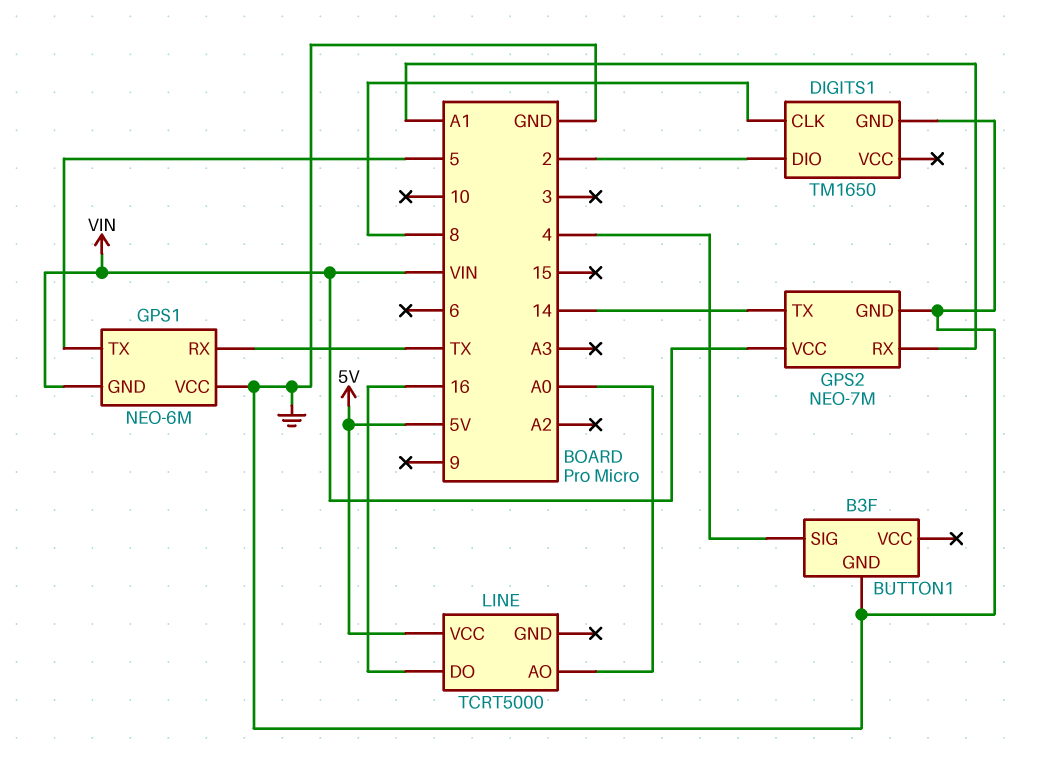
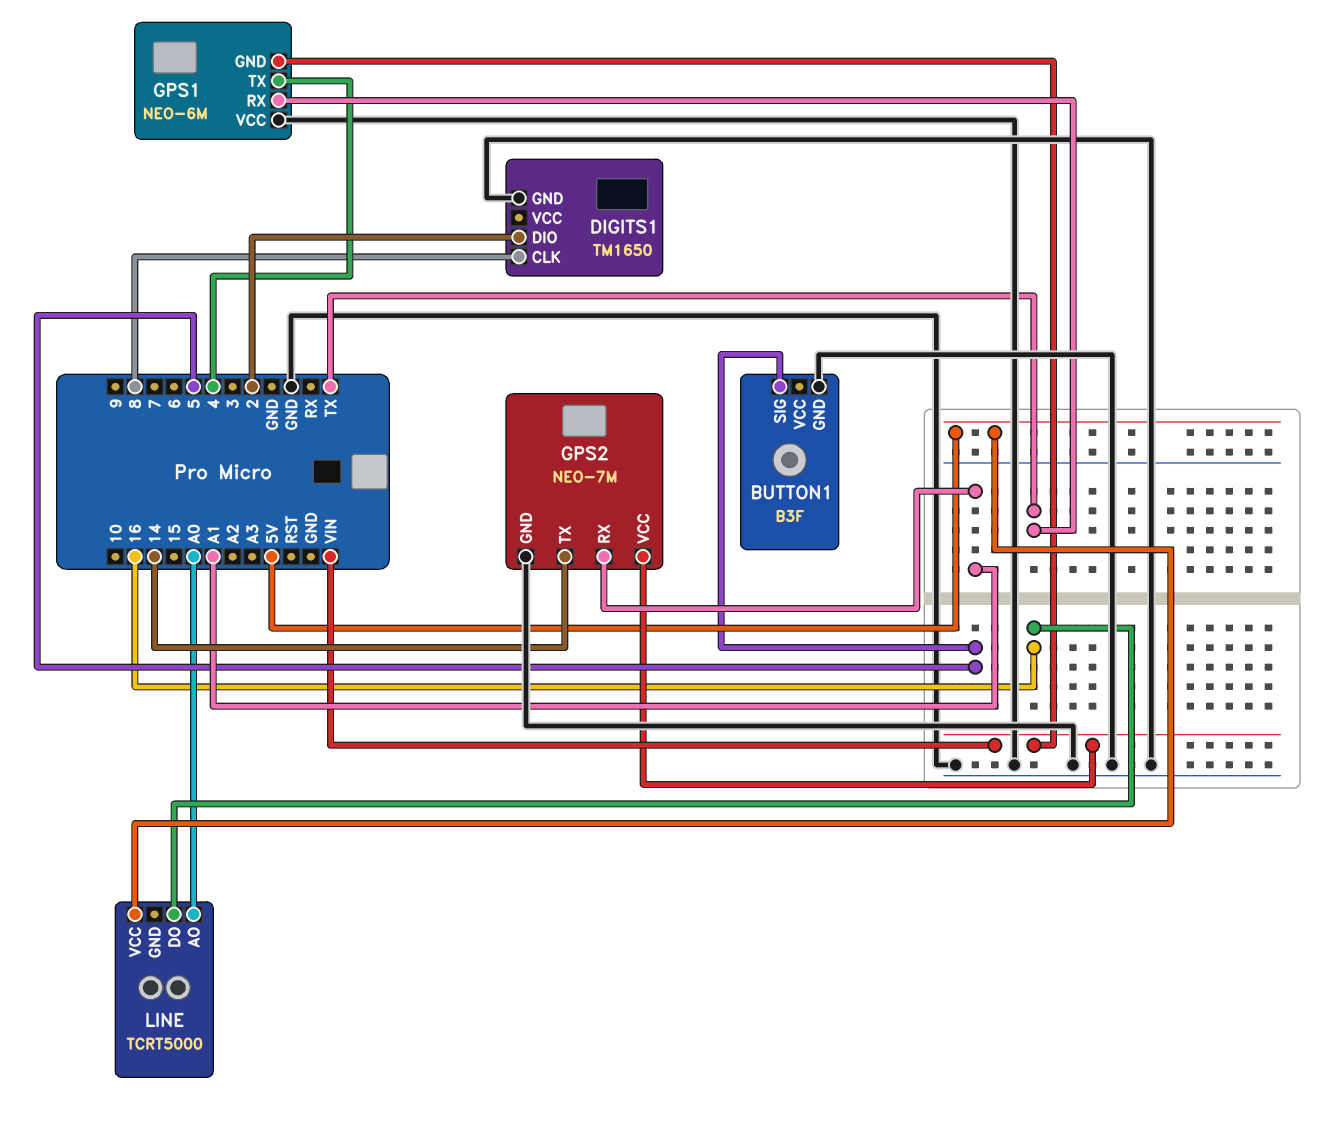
BUTTON1 pin SIG: 4 -> 5
GPS1 pin TX: 5 -> 4

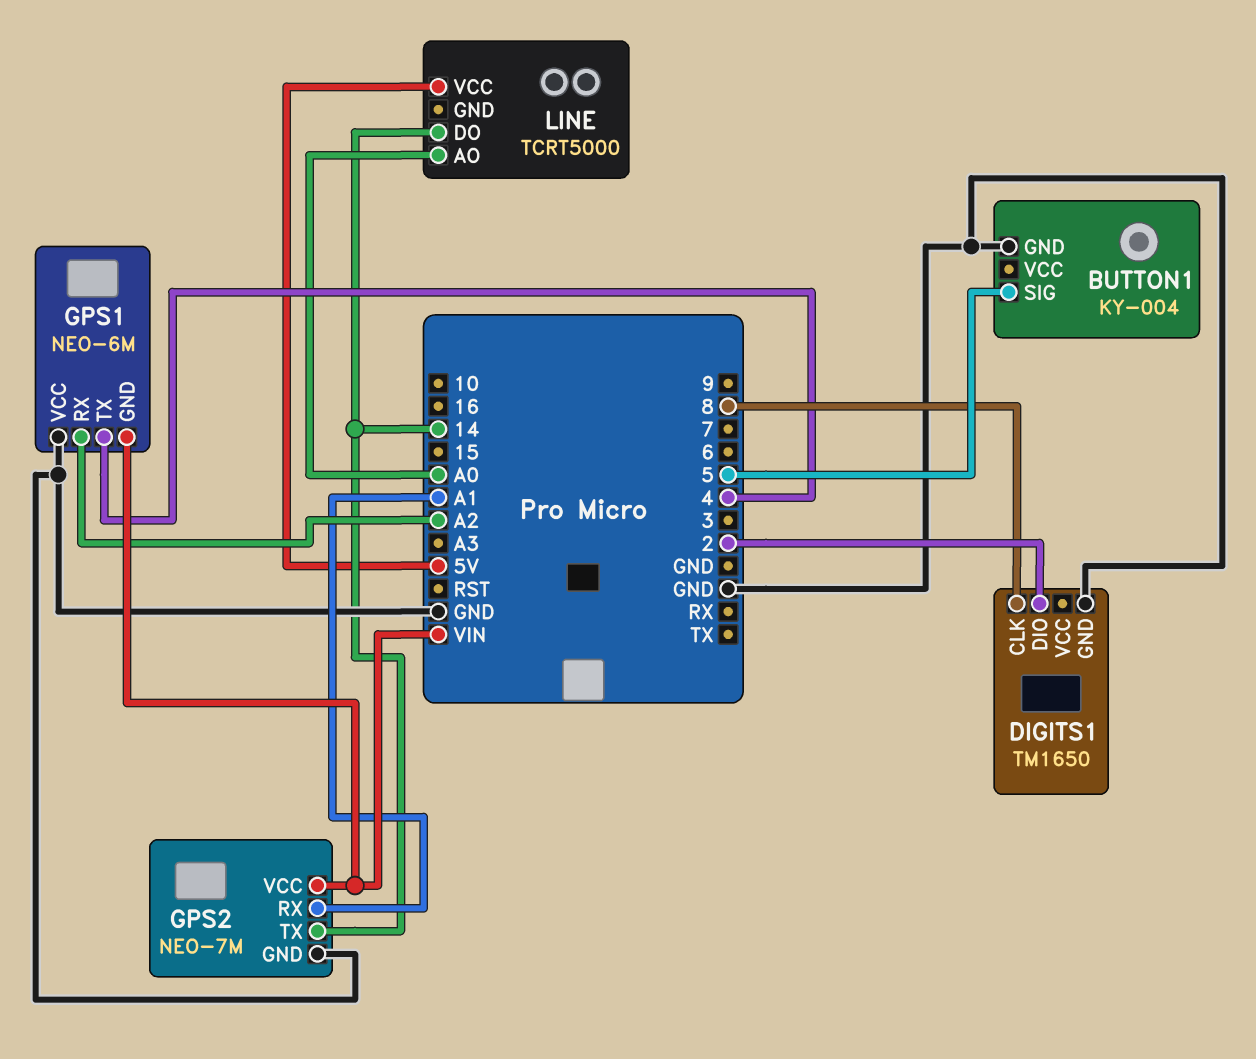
BUTTON1: B3F -> KY-004
GPS1 pin RX: TX -> A2
LINE pin DO: 16 -> 14

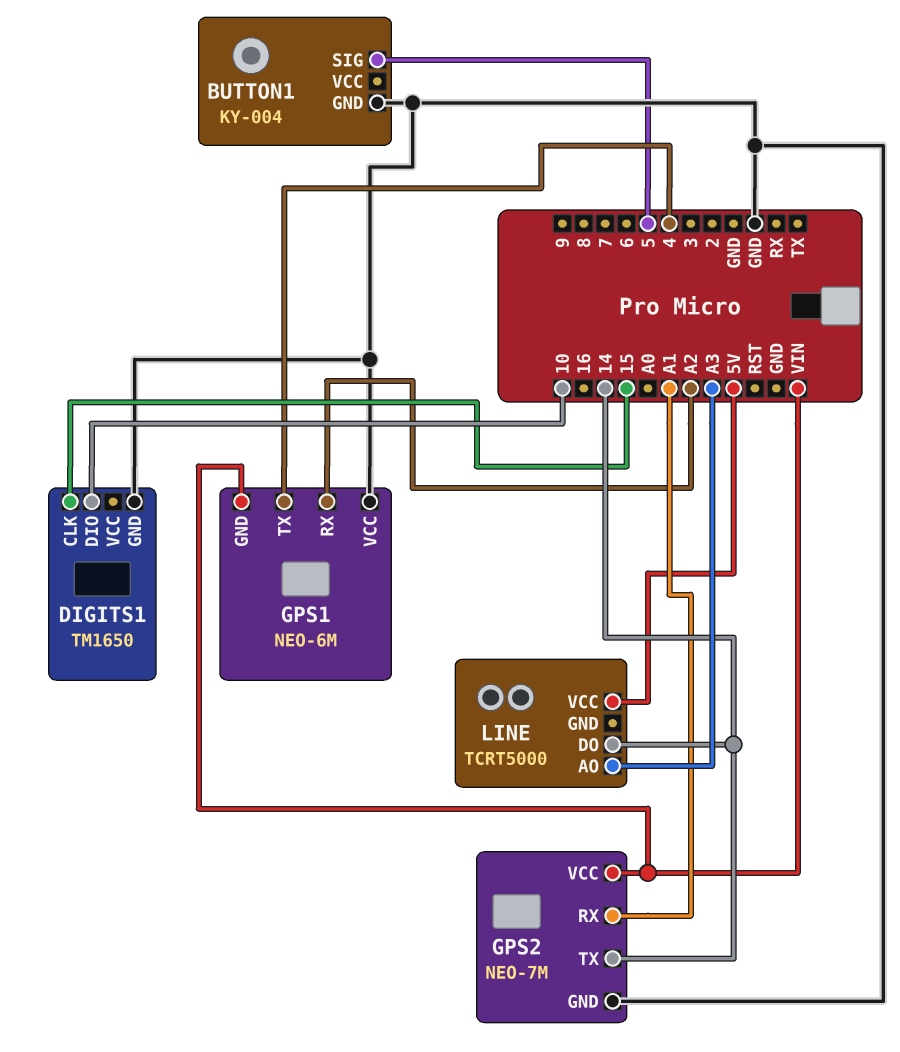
DIGITS1 pin CLK: 8 -> 15
DIGITS1 pin DIO: 2 -> 10
LINE pin AO: A0 -> A3

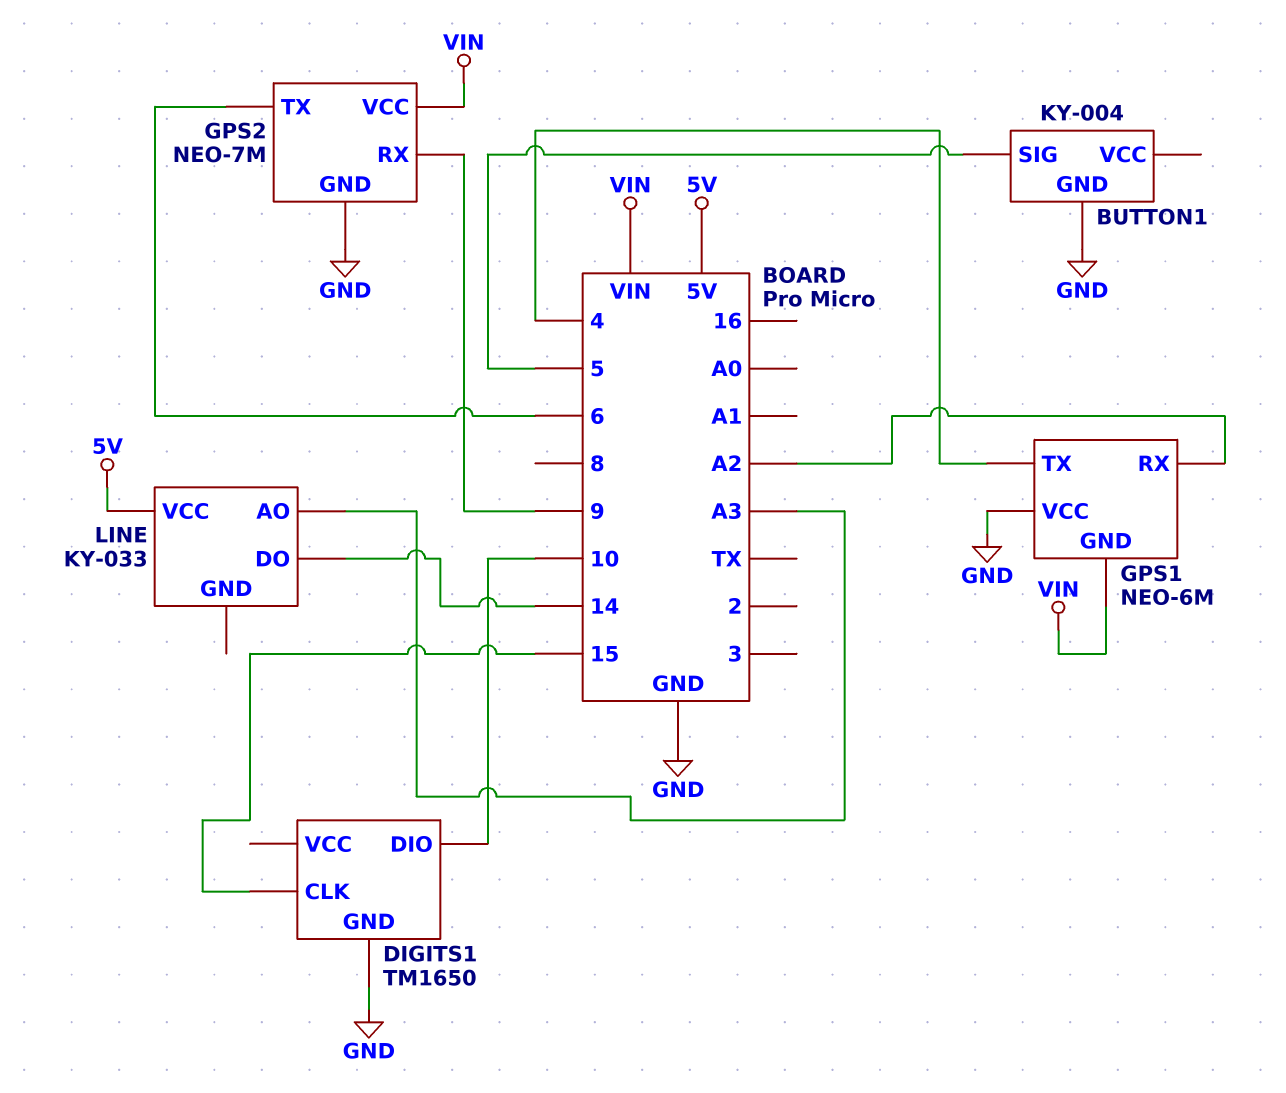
GPS2 pin RX: A1 -> 9
GPS2 pin TX: 14 -> 6
LINE: TCRT5000 -> KY-033

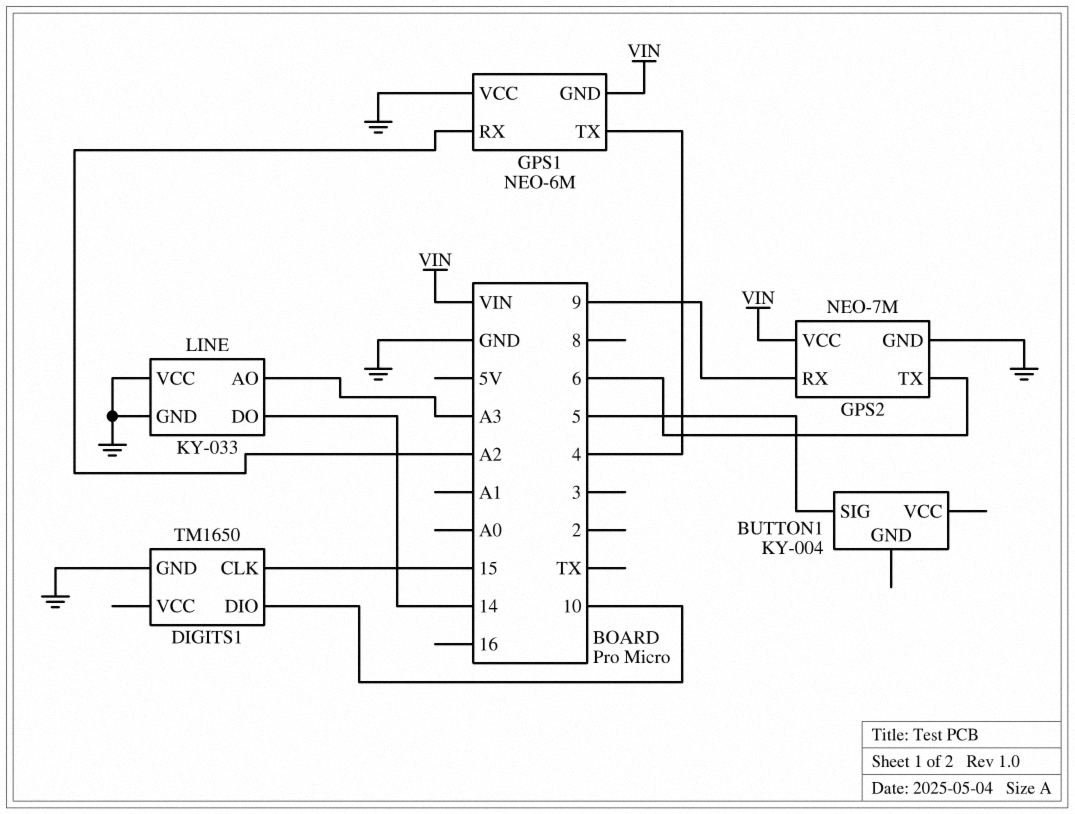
BUTTON1 pin GND: GND -> none
LINE pin GND: none -> GND
LINE pin VCC: 5V -> GND

